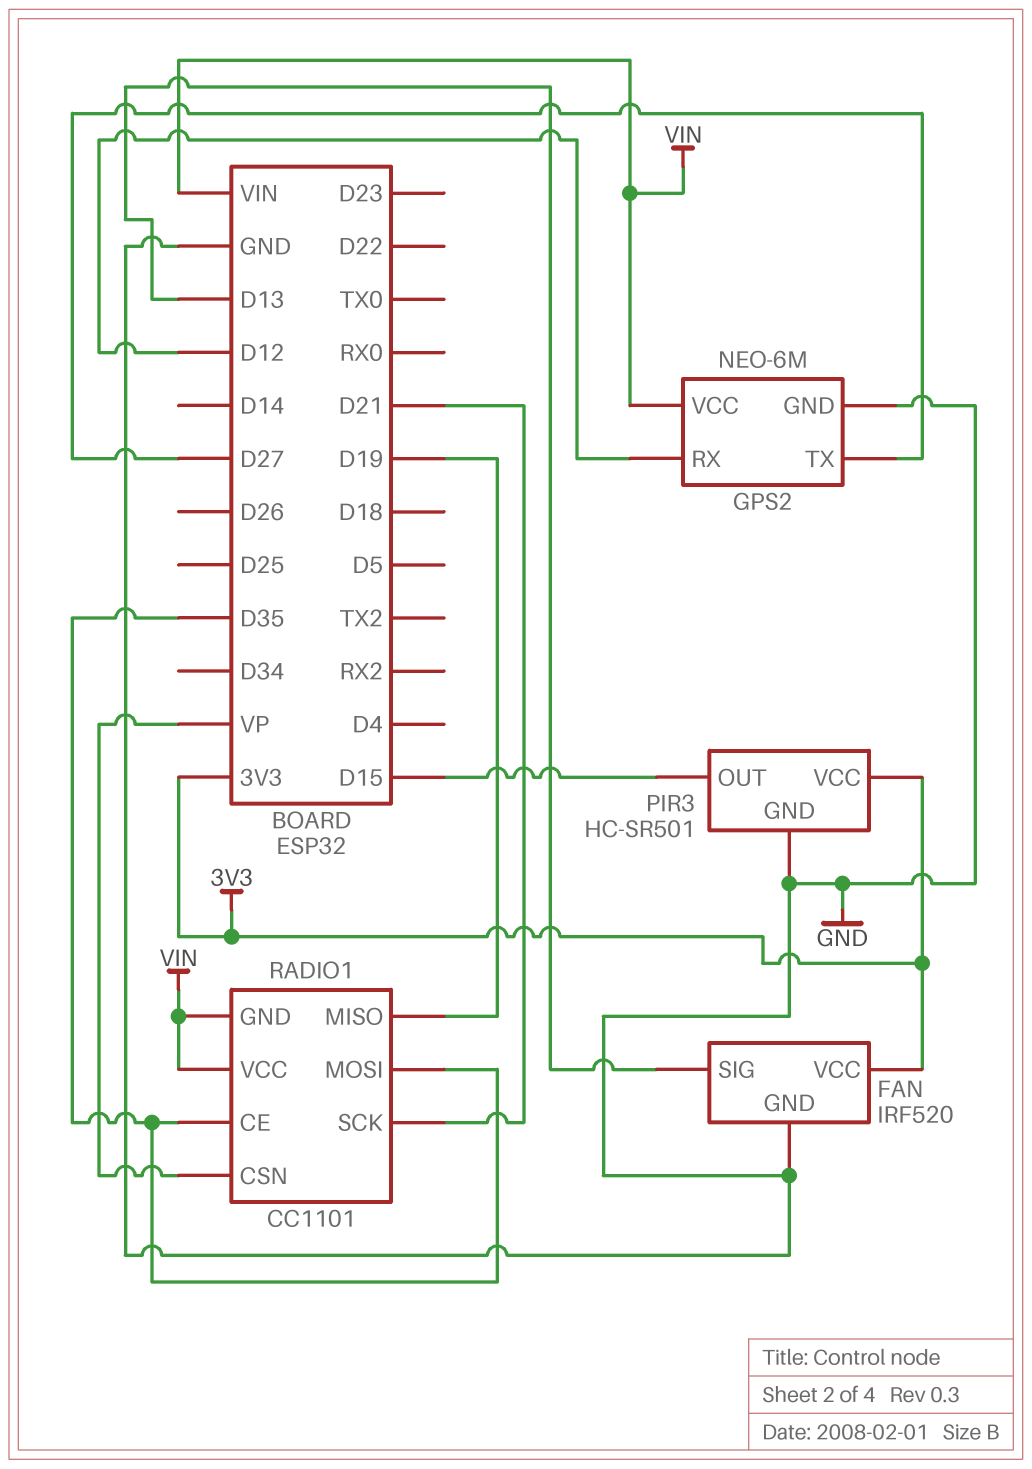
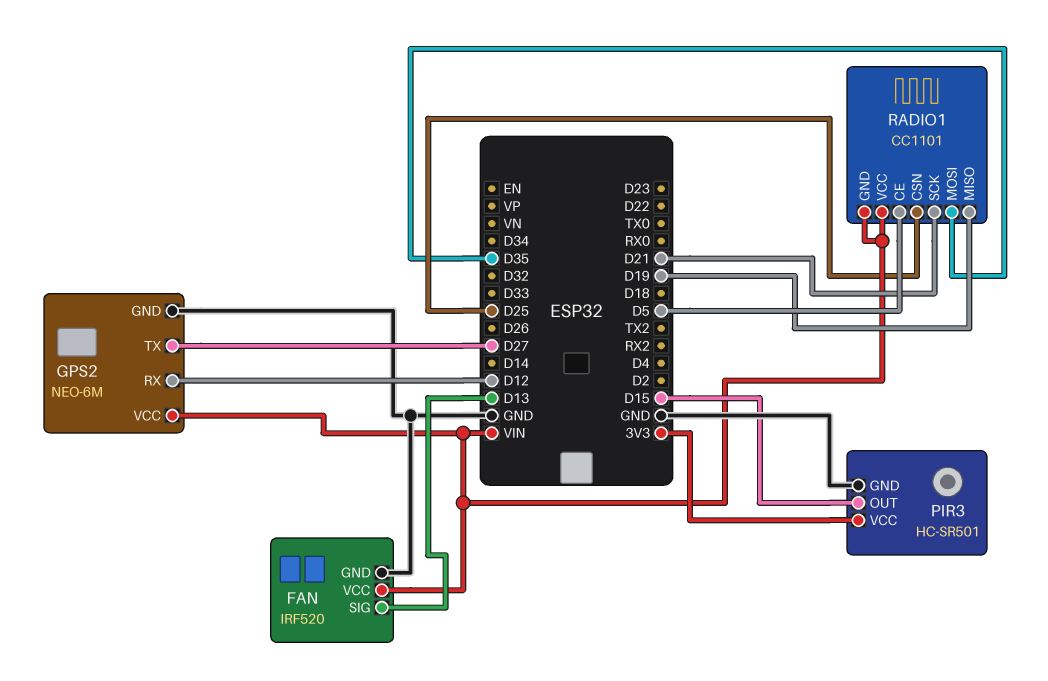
FAN pin VCC: 3V3 -> VIN
RADIO1 pin CE: D35 -> D5
RADIO1 pin CSN: VP -> D25

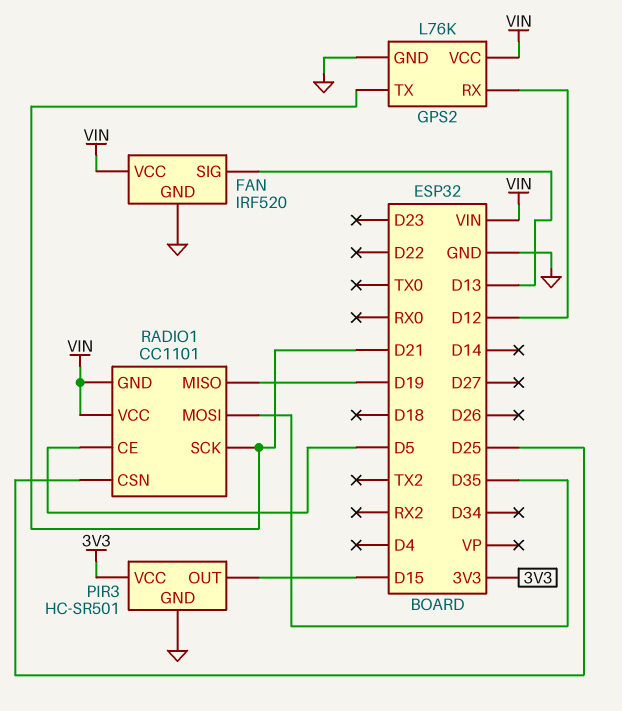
GPS2: NEO-6M -> L76K
GPS2 pin TX: D27 -> D21

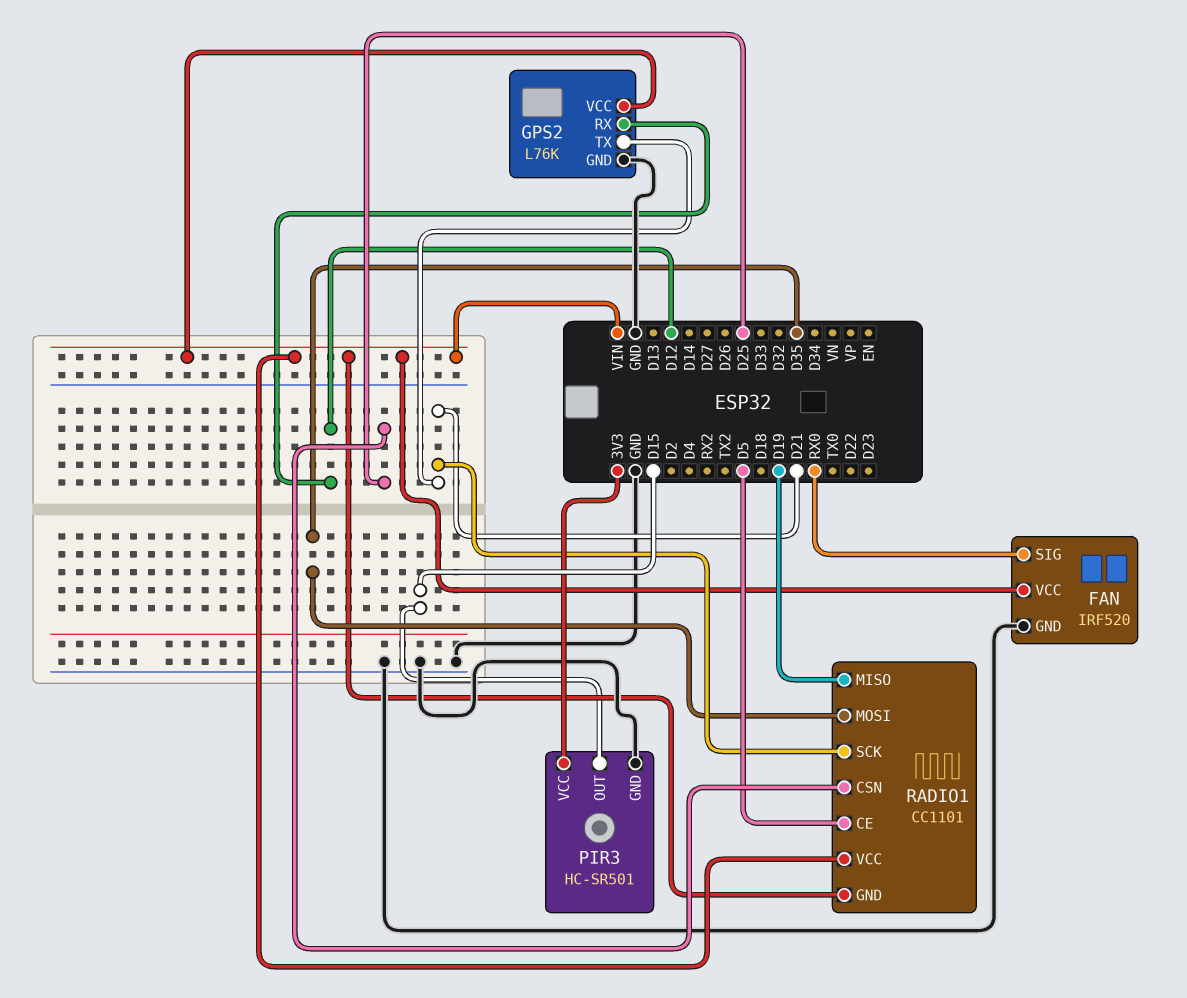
FAN pin SIG: D13 -> RX0

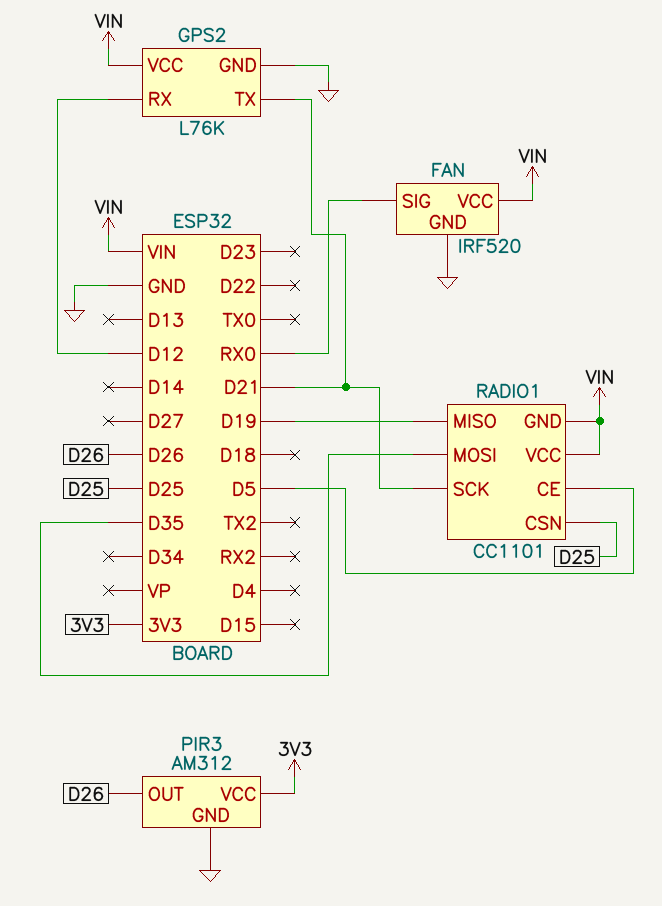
PIR3: HC-SR501 -> AM312
PIR3 pin OUT: D15 -> D26

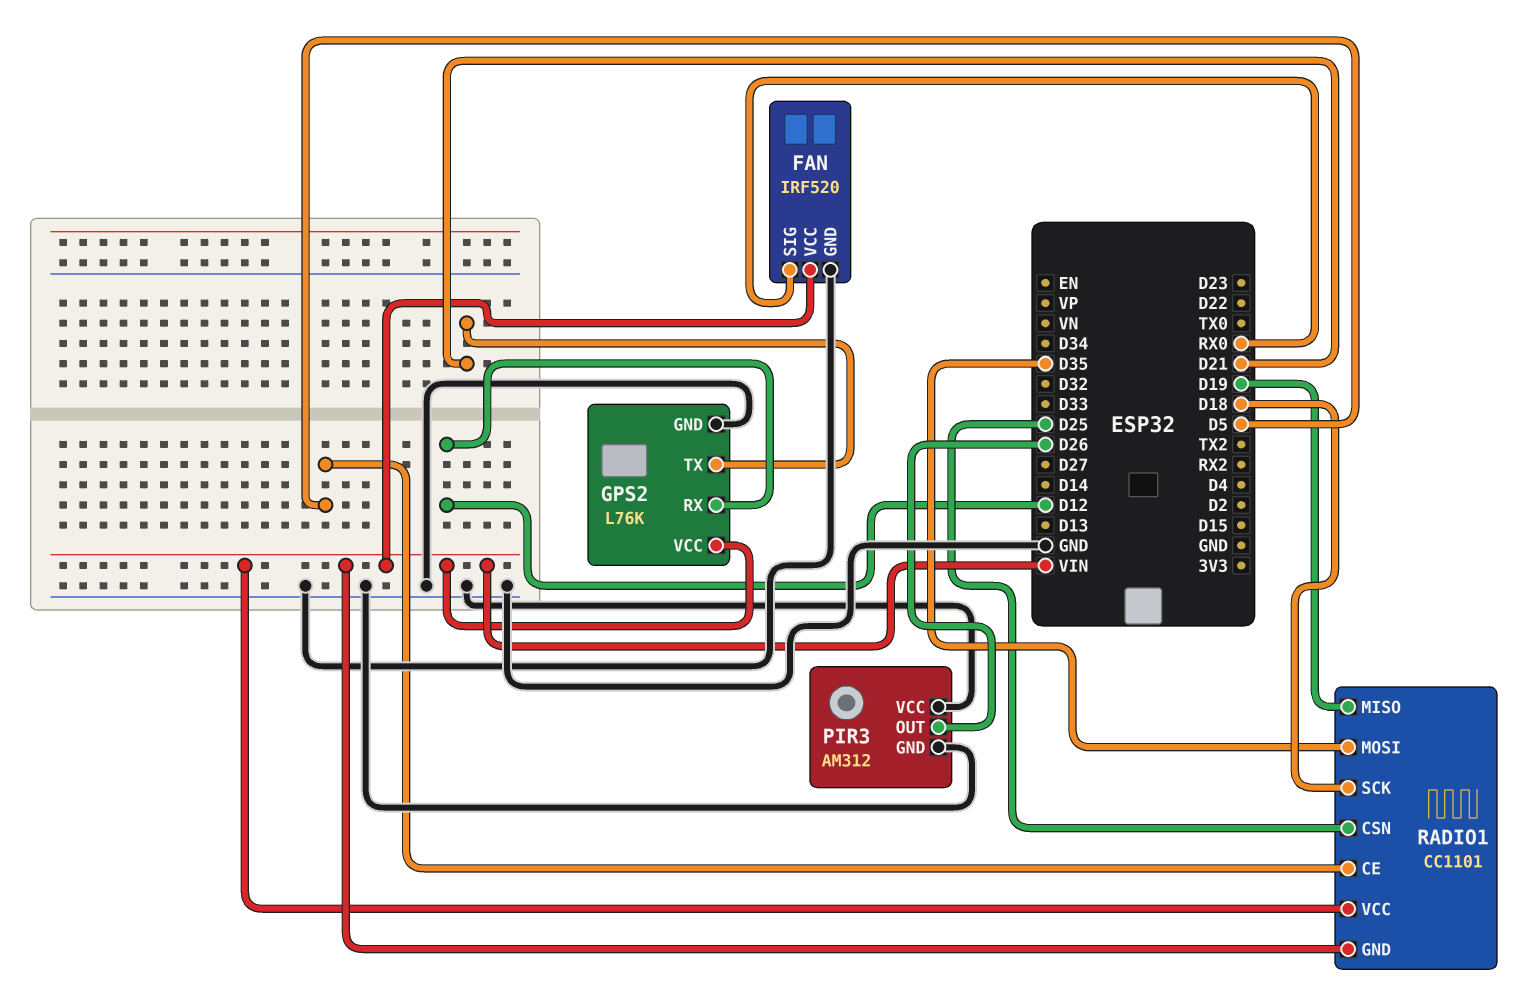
PIR3 pin VCC: 3V3 -> GND
RADIO1 pin SCK: D21 -> D18

